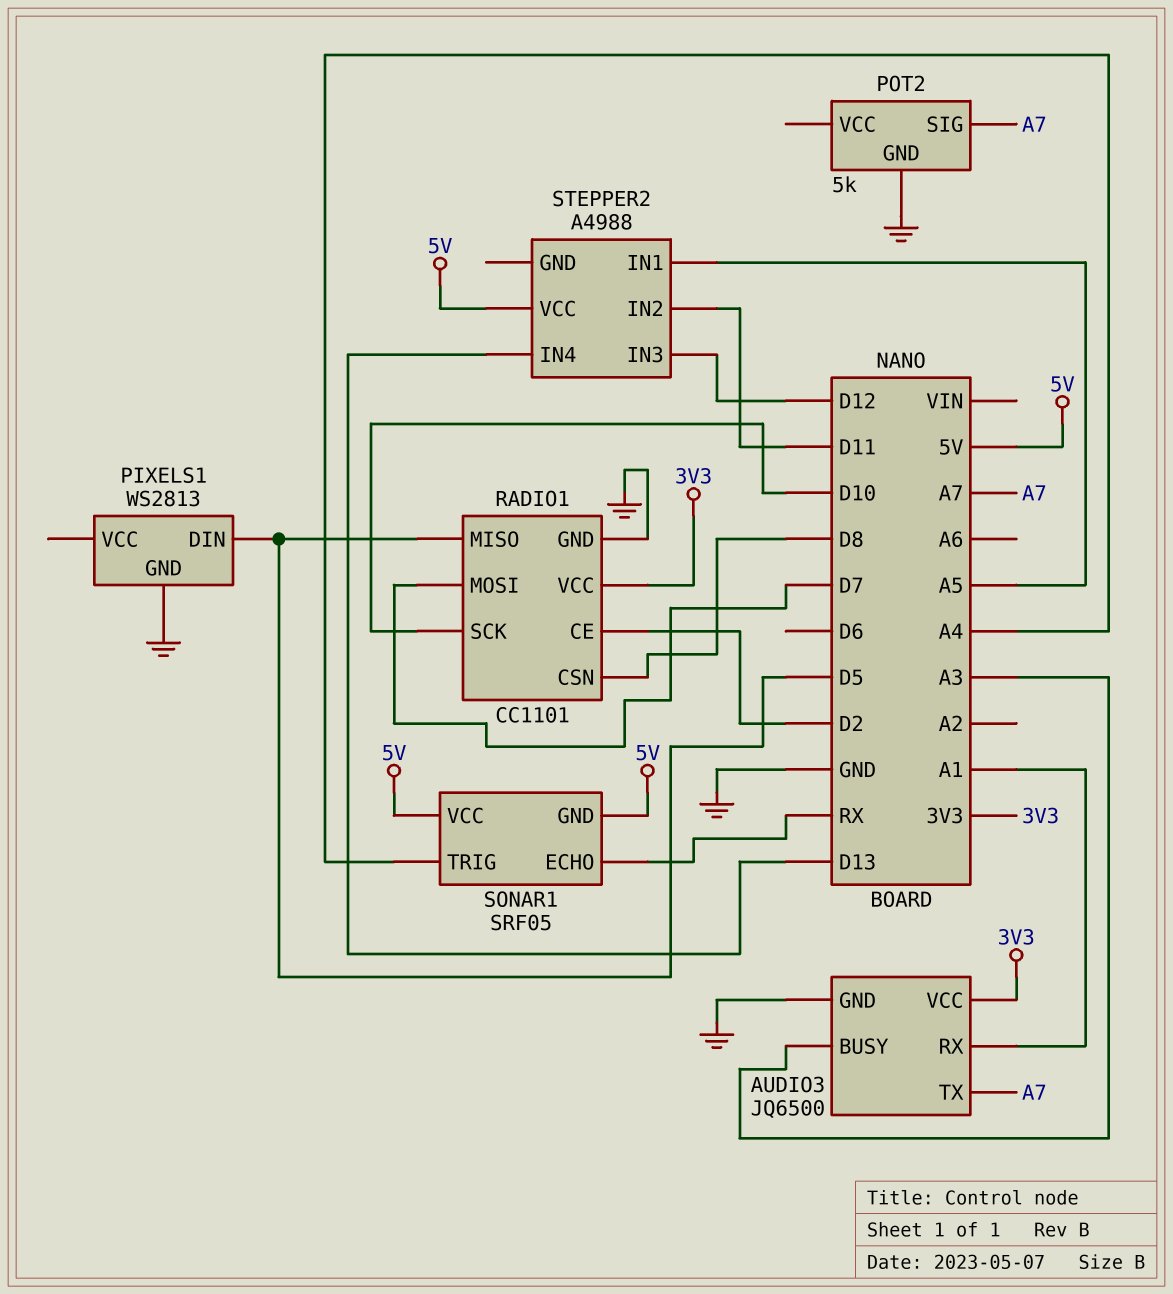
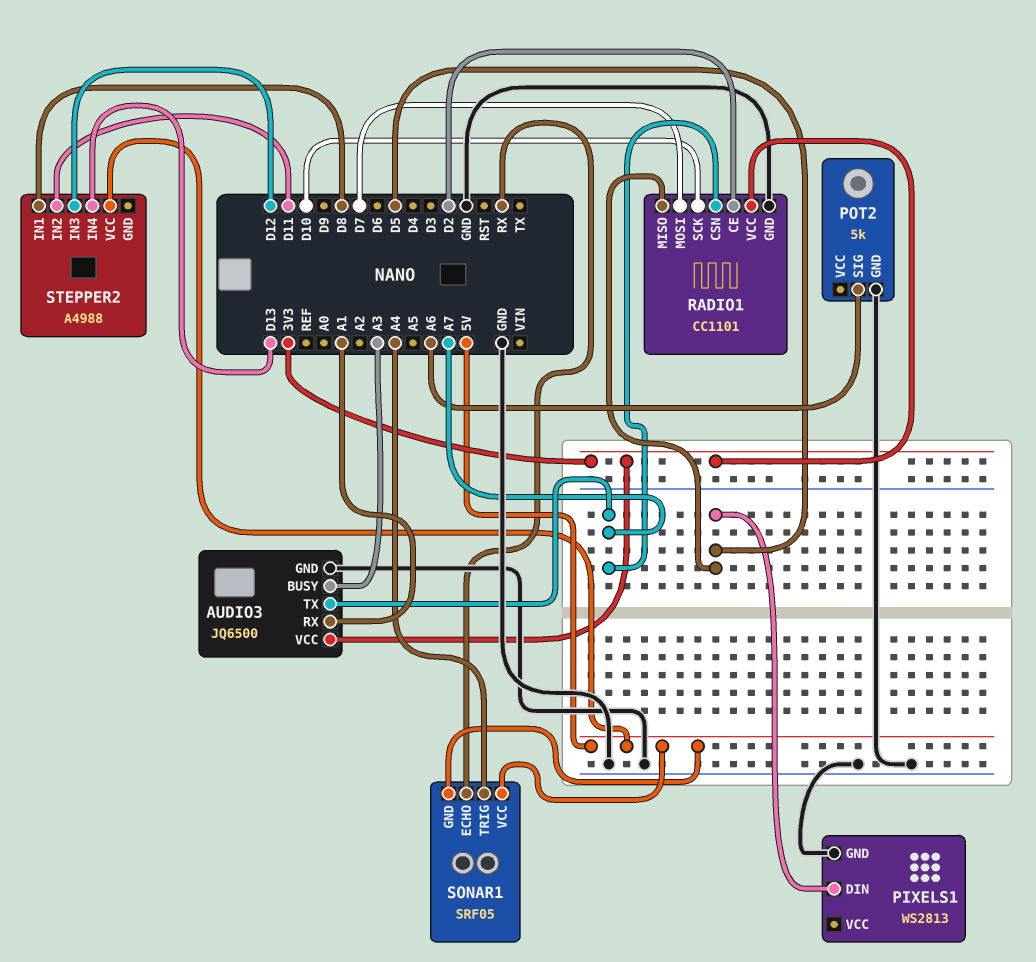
POT2 pin SIG: A7 -> A6
RADIO1 pin CSN: D8 -> A7
STEPPER2 pin IN1: A5 -> D8

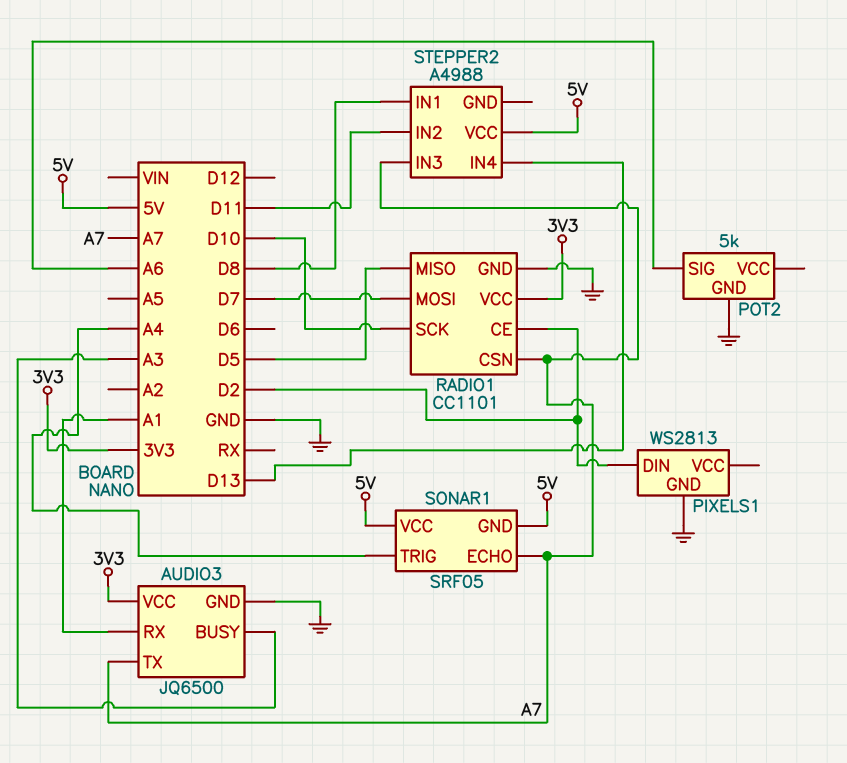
PIXELS1 pin DIN: D5 -> D2
SONAR1 pin ECHO: RX -> A7
STEPPER2 pin IN3: D12 -> A7

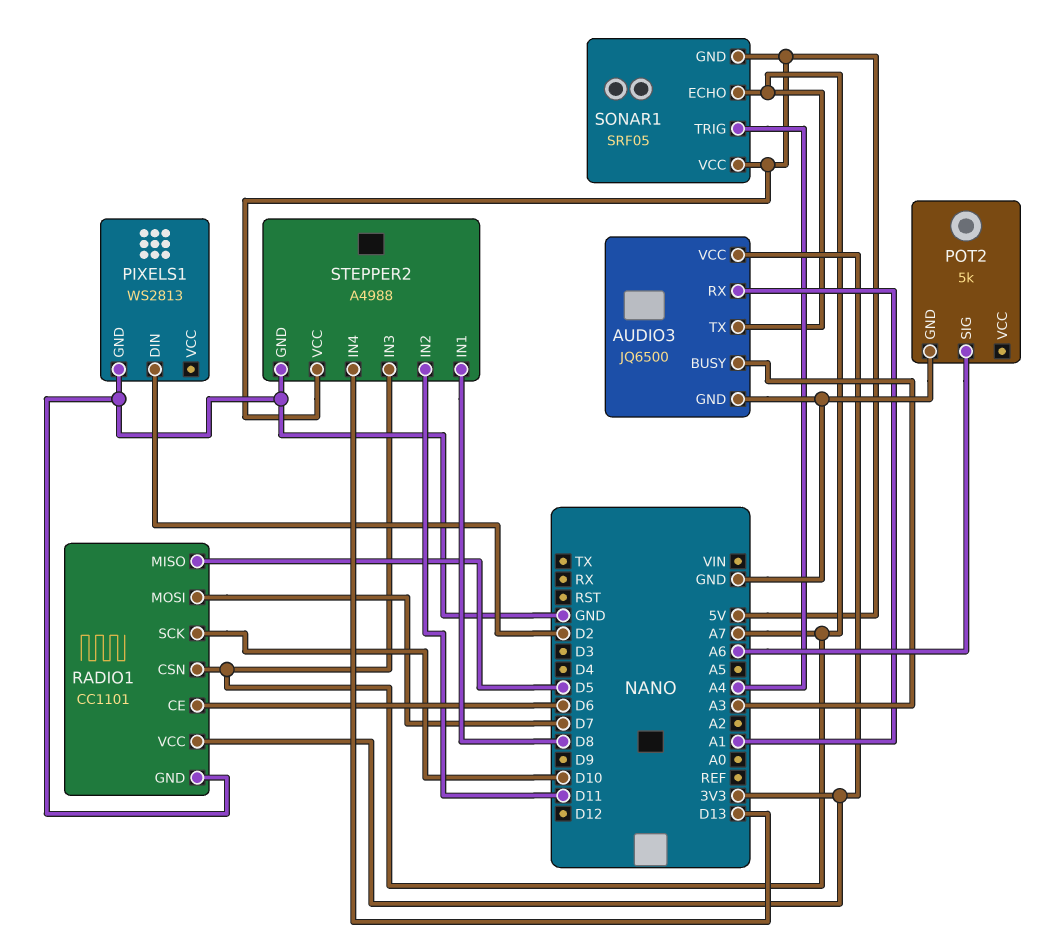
RADIO1 pin CE: D2 -> D6
STEPPER2 pin GND: none -> GND

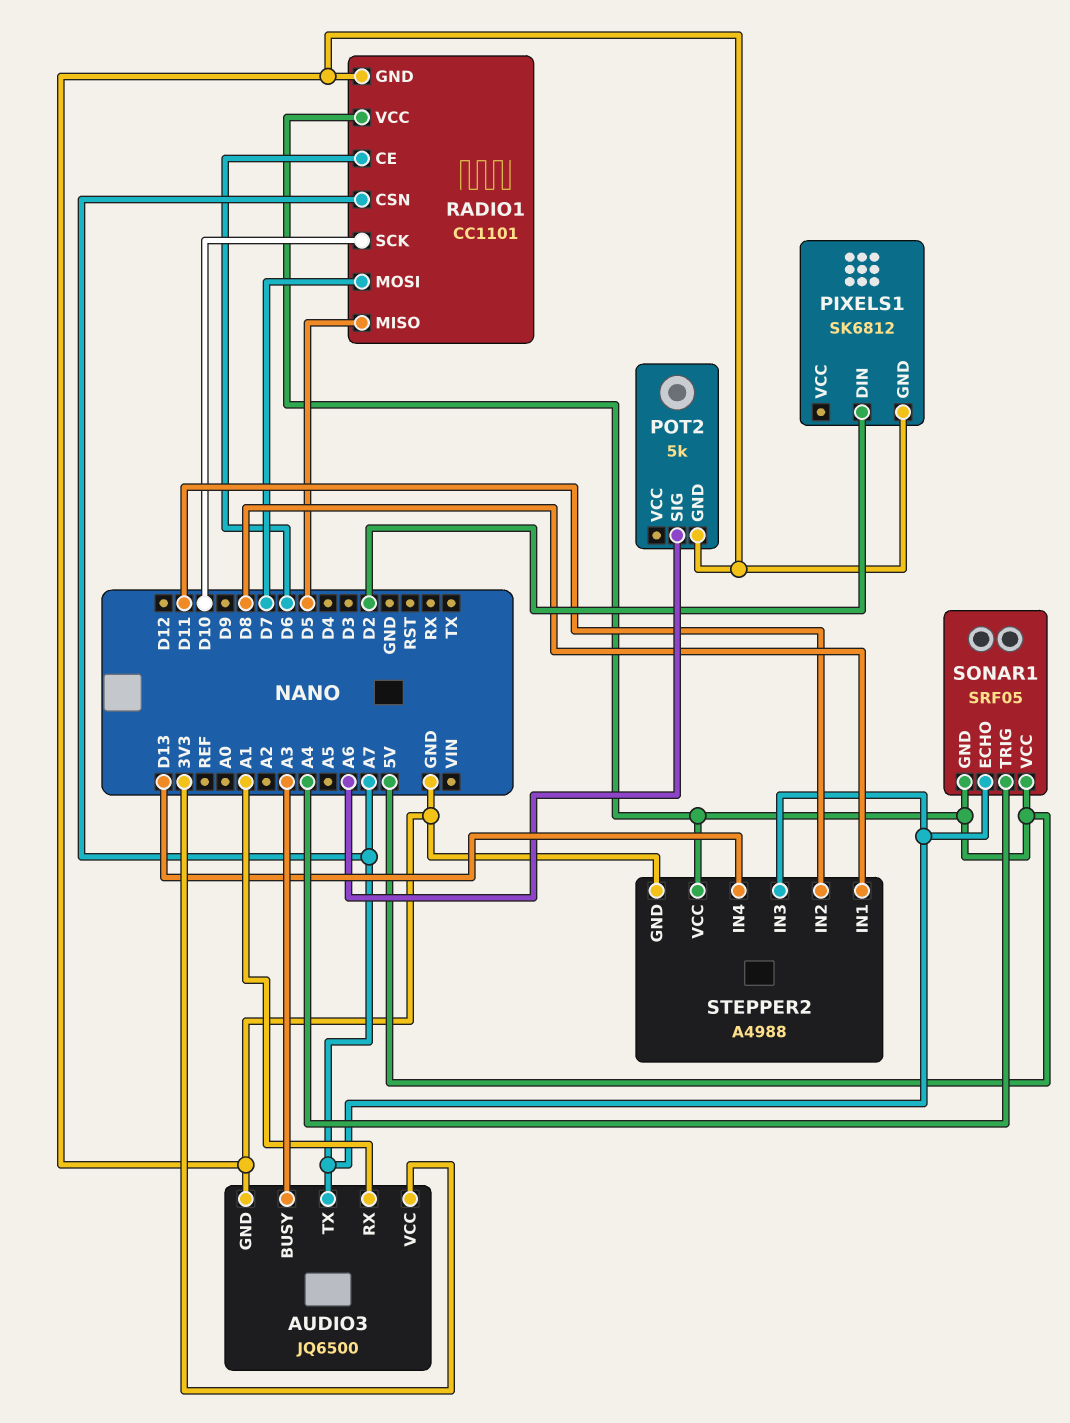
PIXELS1: WS2813 -> SK6812
RADIO1 pin VCC: 3V3 -> 5V

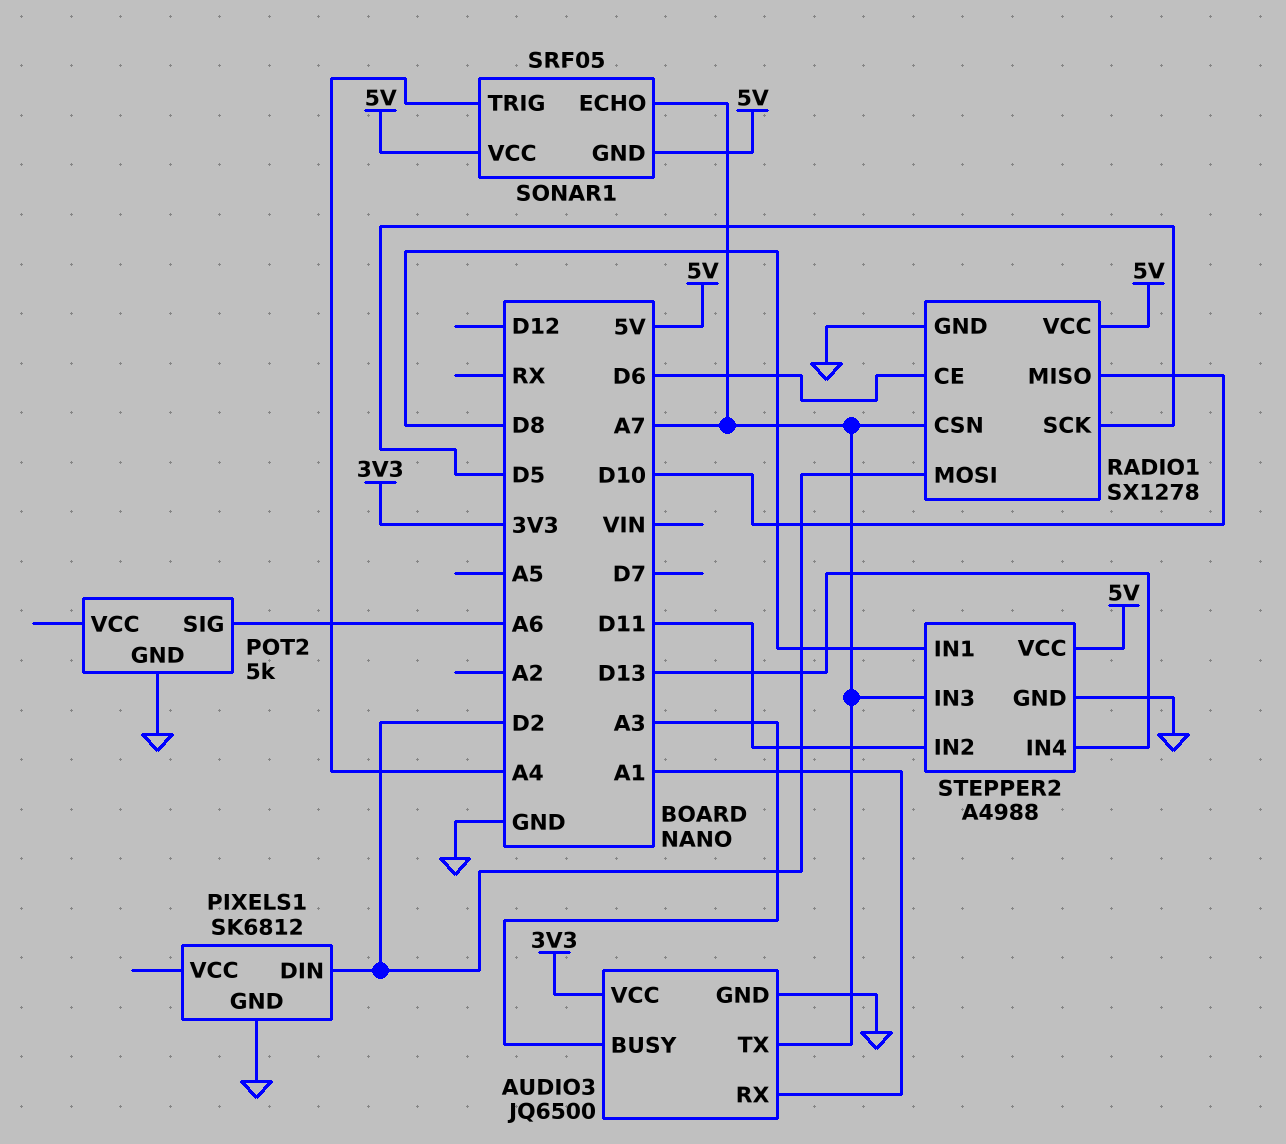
RADIO1: CC1101 -> SX1278
RADIO1 pin MISO: D5 -> D10
RADIO1 pin MOSI: D7 -> D2
RADIO1 pin SCK: D10 -> D5

